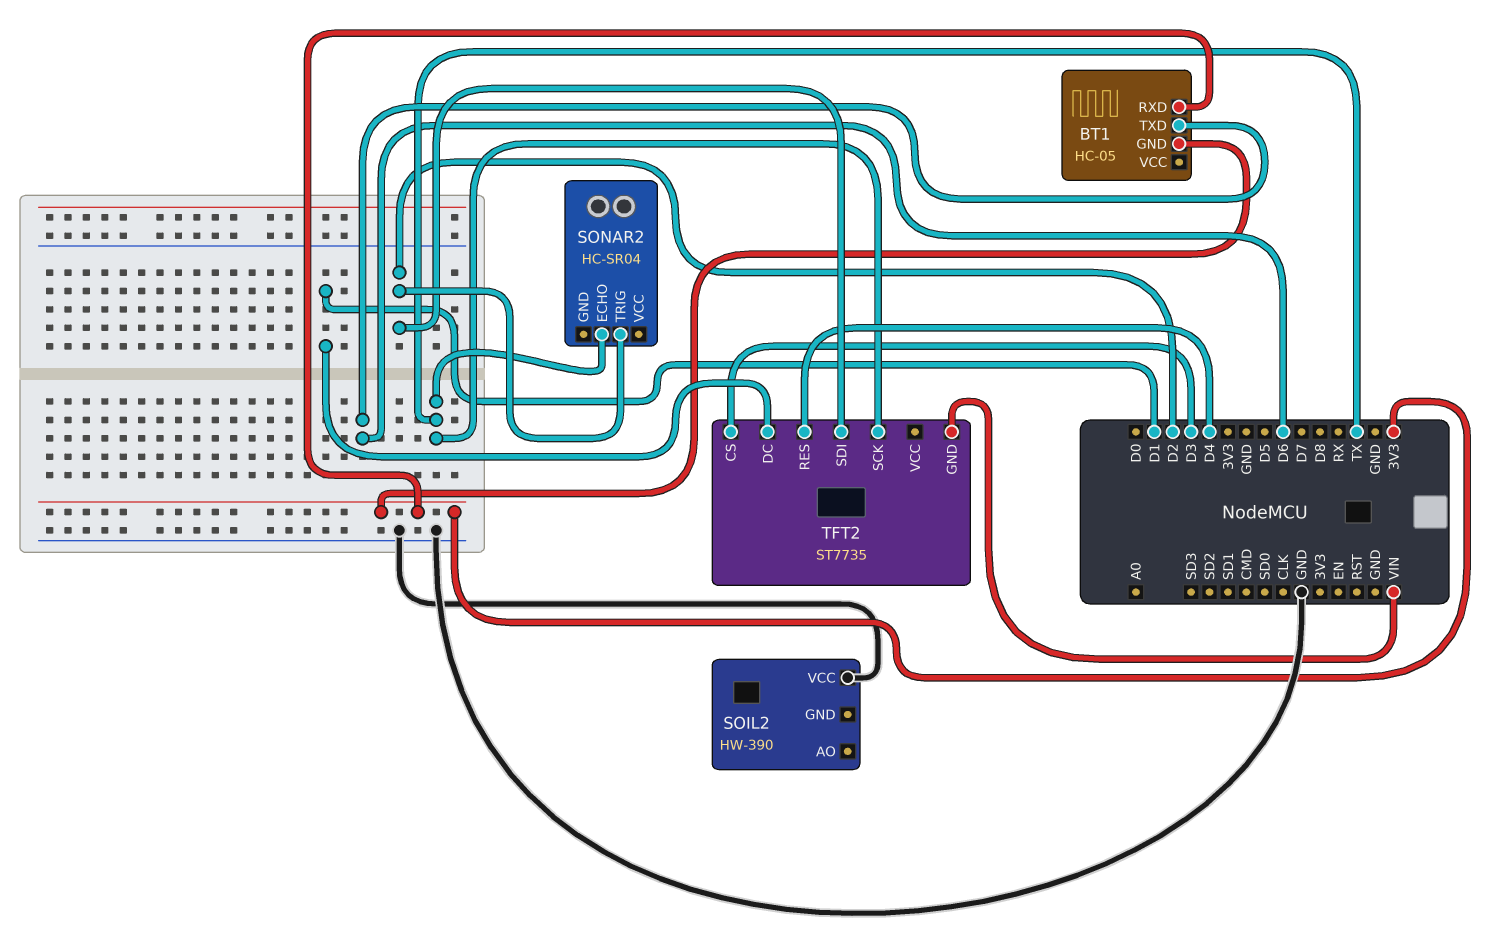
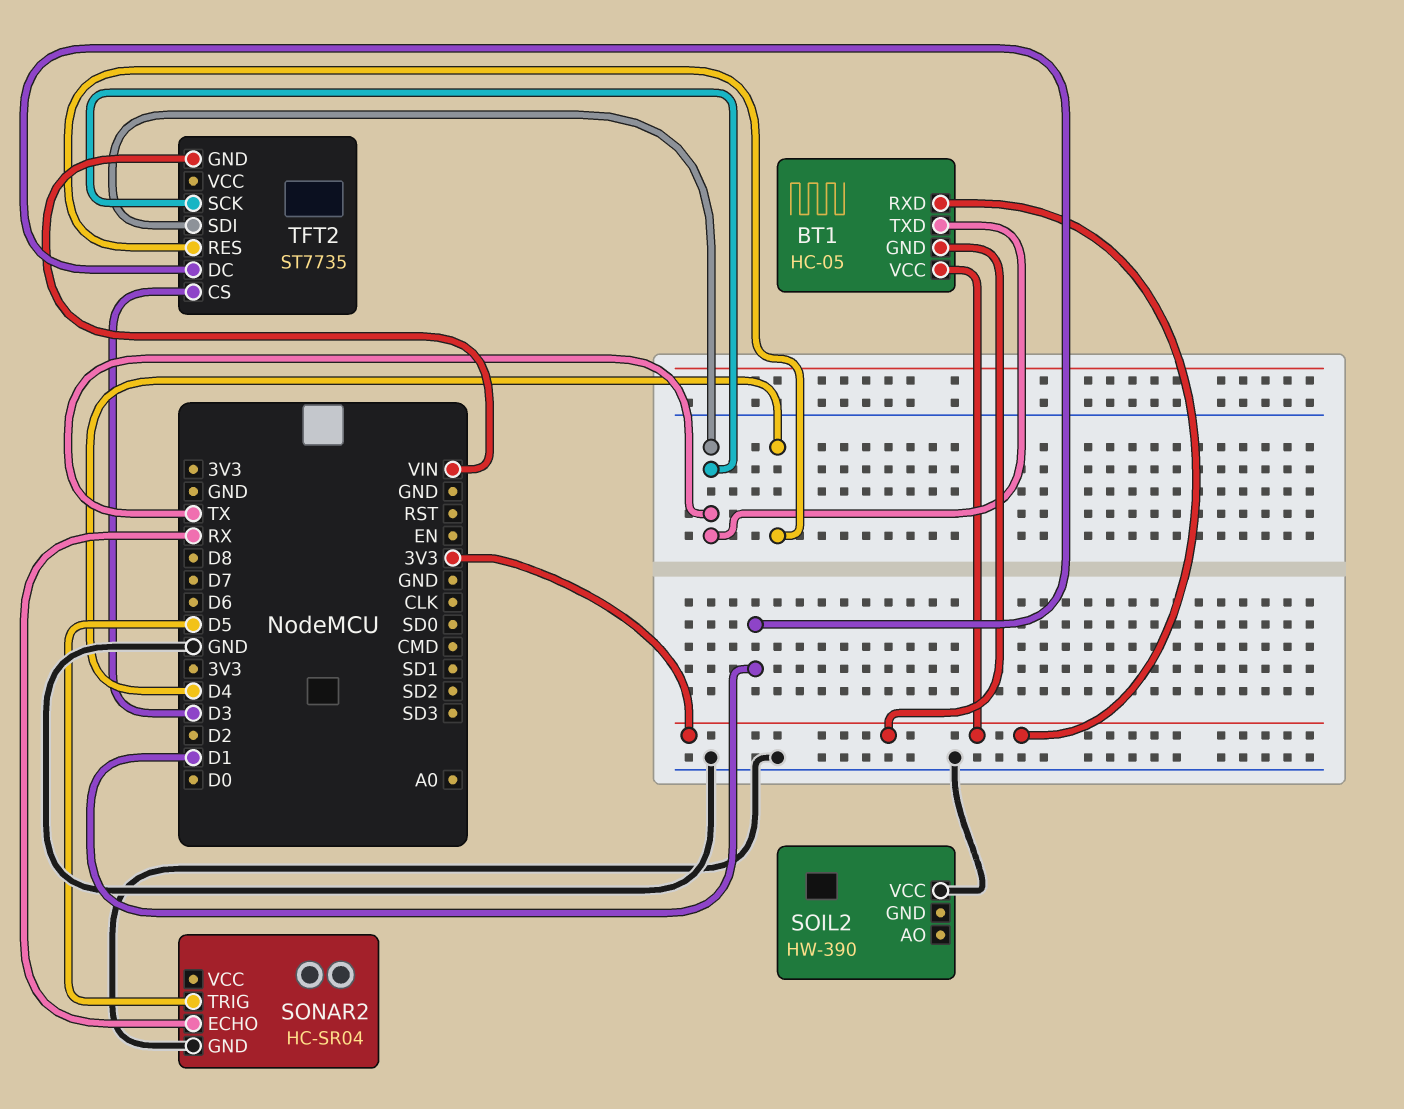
BT1 pin TXD: D6 -> TX
BT1 pin VCC: none -> 3V3
SONAR2 pin ECHO: TX -> RX
SONAR2 pin GND: none -> GND
SONAR2 pin TRIG: D2 -> D5
TFT2 pin SDI: D2 -> TX

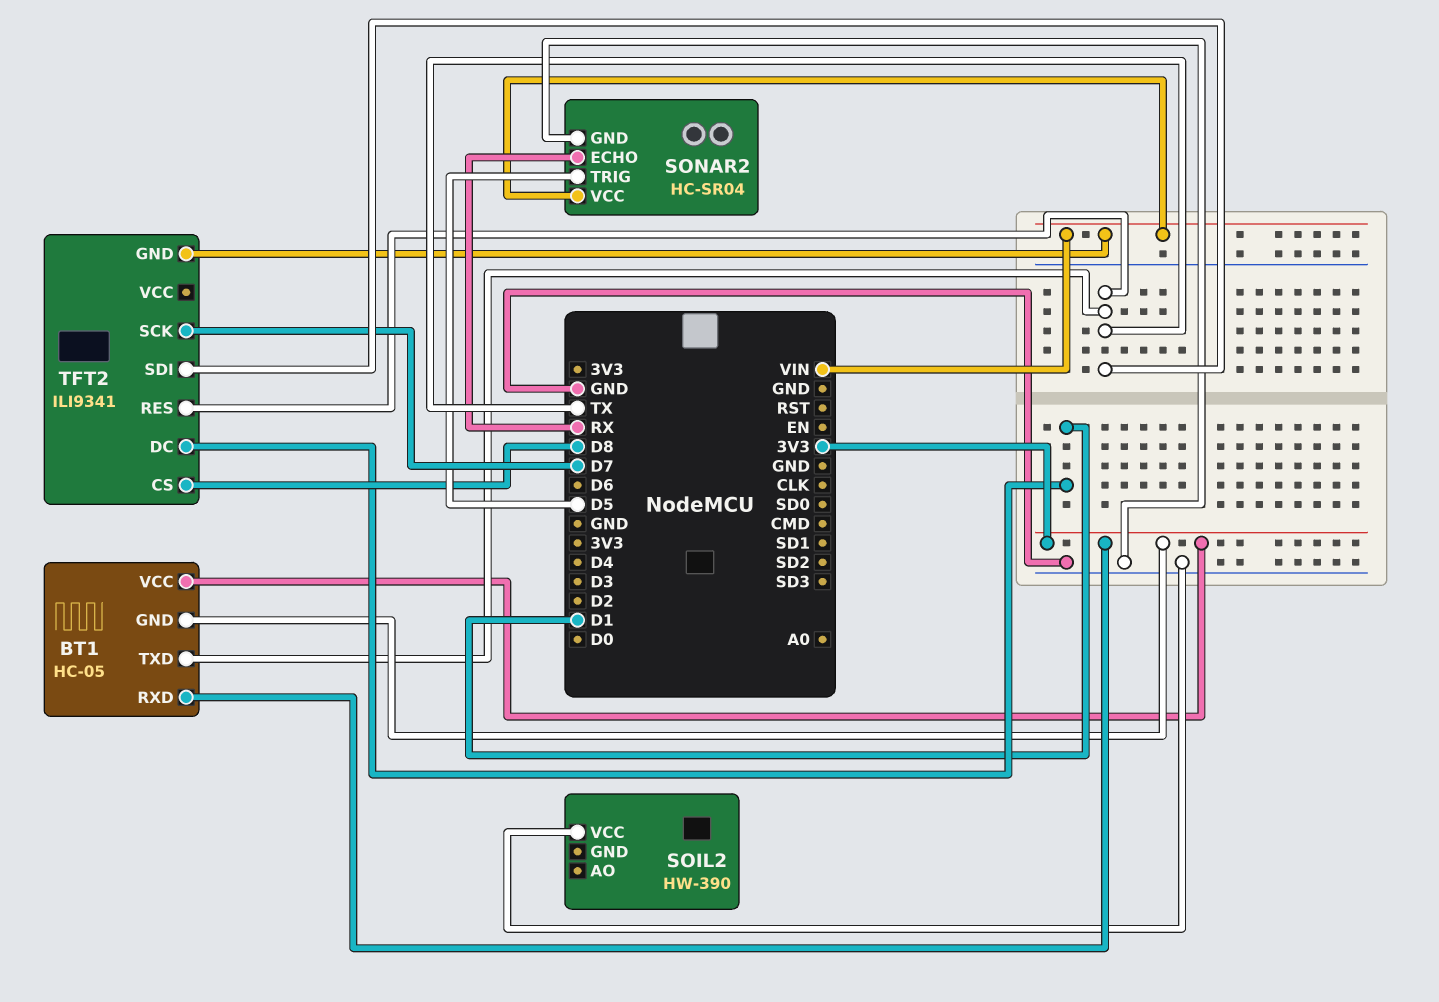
SONAR2 pin VCC: none -> VIN
TFT2: ST7735 -> ILI9341
TFT2 pin CS: D3 -> D8
TFT2 pin RES: D4 -> TX
TFT2 pin SCK: TX -> D7

